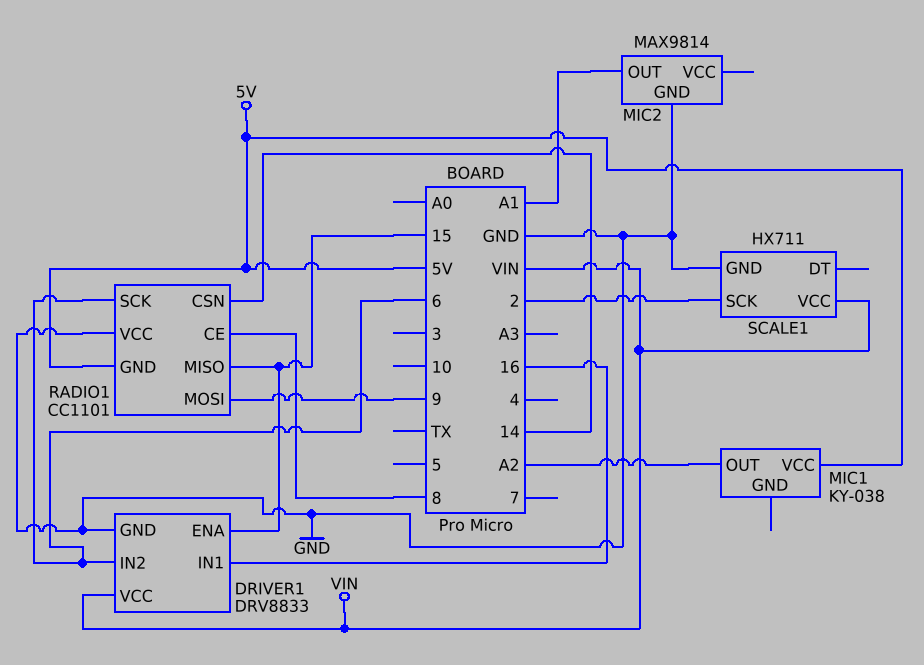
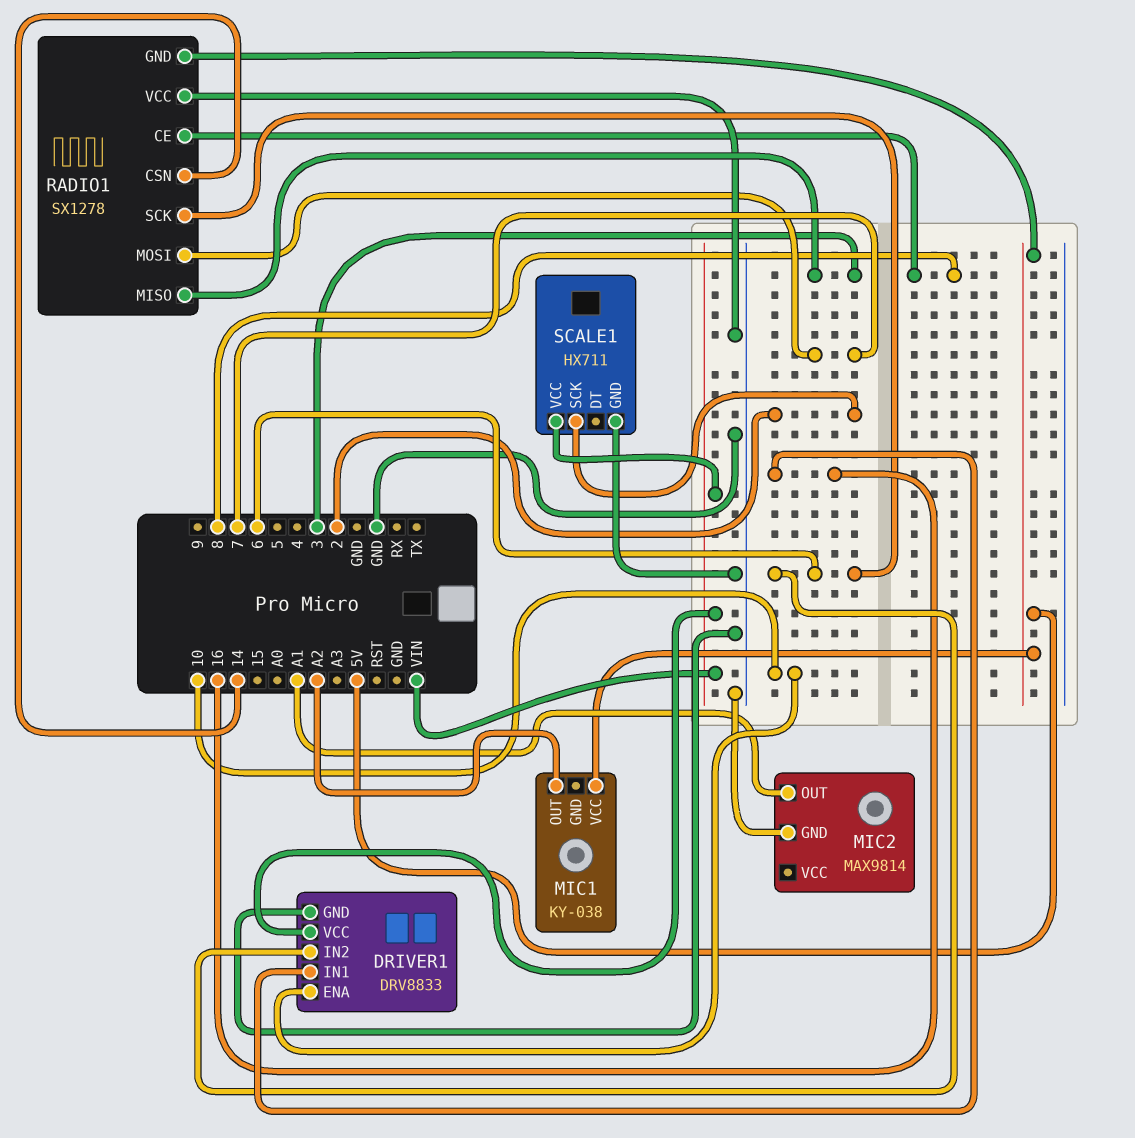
DRIVER1 pin ENA: 15 -> 10
RADIO1: CC1101 -> SX1278
RADIO1 pin MISO: 15 -> 3
RADIO1 pin MOSI: 9 -> 7

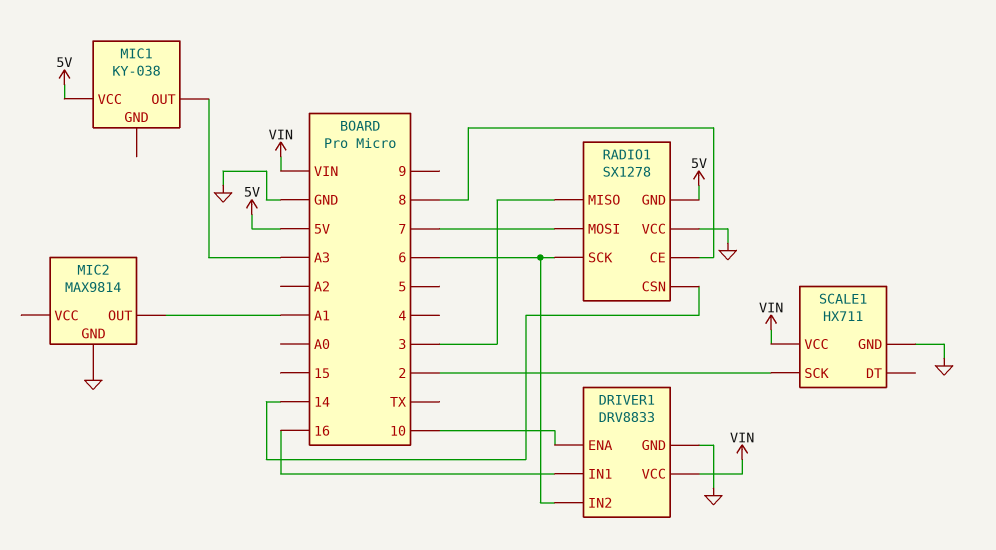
MIC1 pin OUT: A2 -> A3

